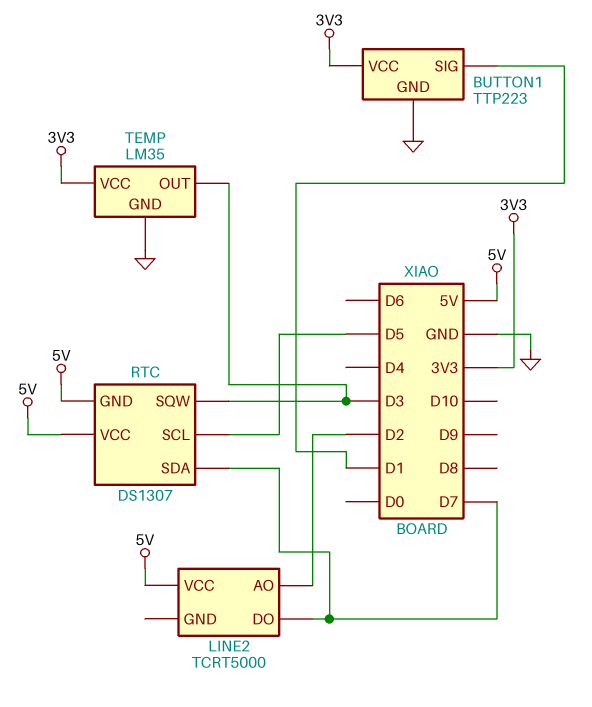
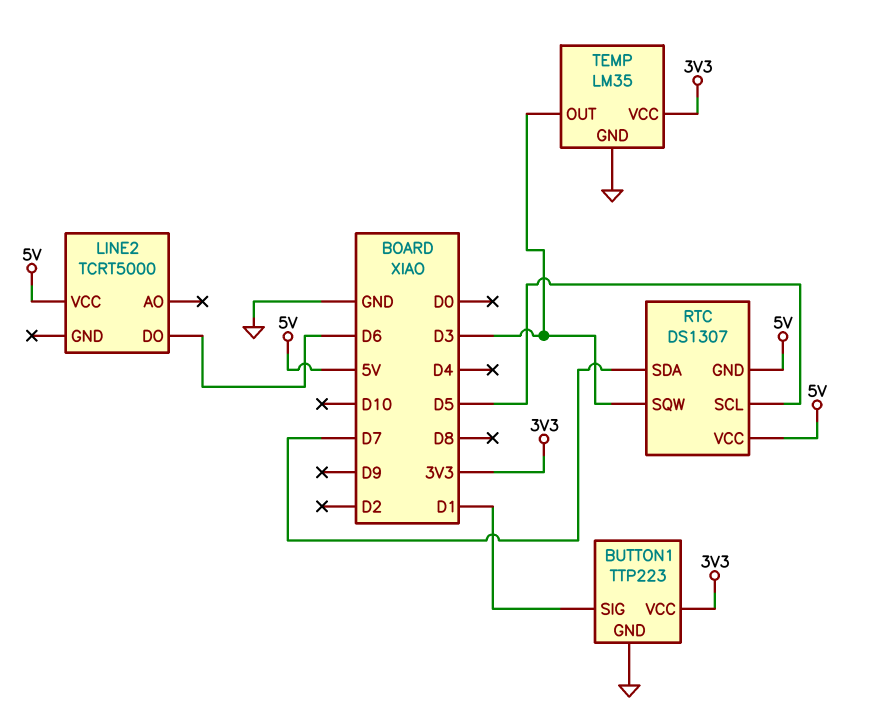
LINE2 pin AO: D2 -> none
LINE2 pin DO: D7 -> D6

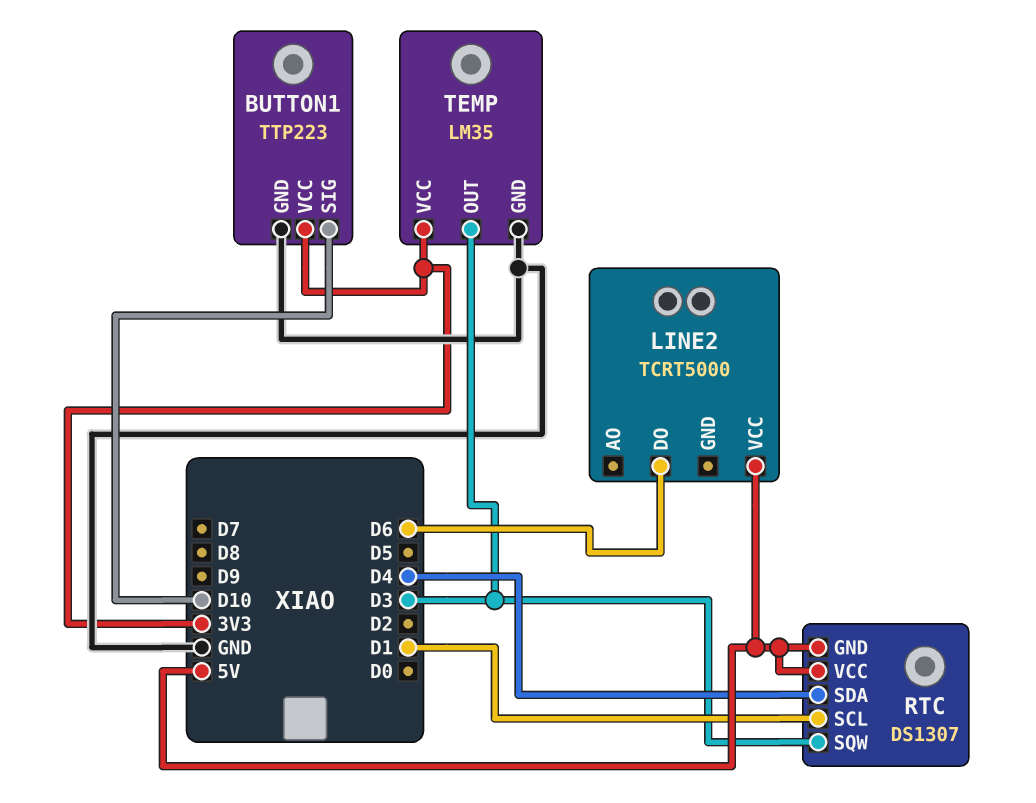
BUTTON1 pin SIG: D1 -> D10
RTC pin SCL: D5 -> D1
RTC pin SDA: D7 -> D4

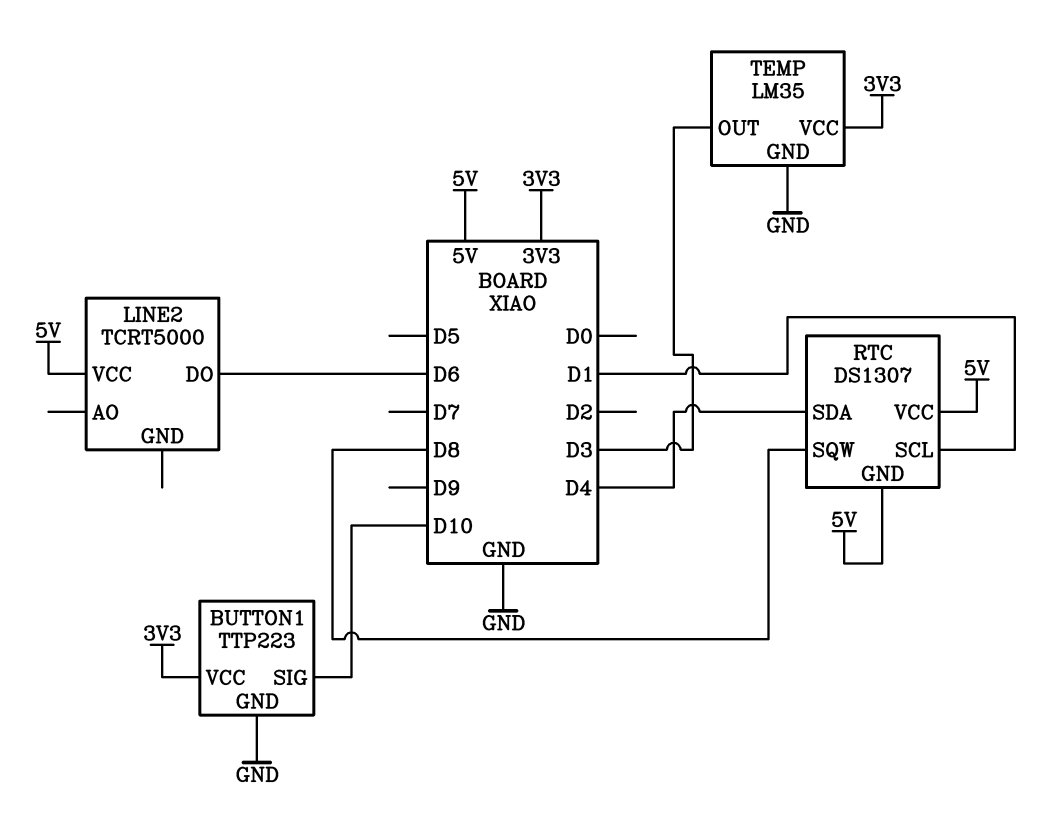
RTC pin SQW: D3 -> D8

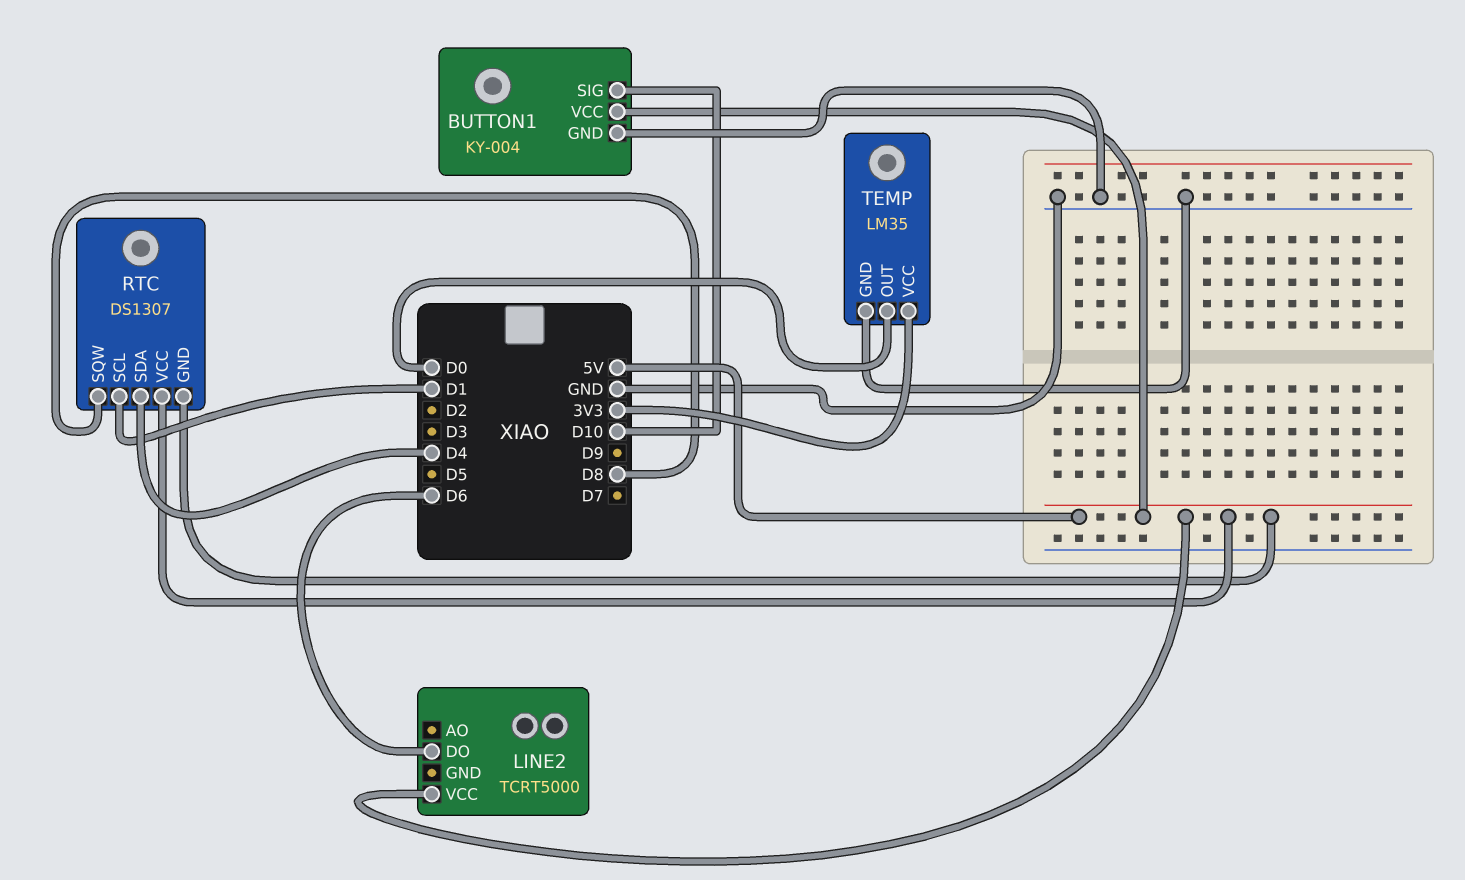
BUTTON1: TTP223 -> KY-004
BUTTON1 pin VCC: 3V3 -> 5V
TEMP pin OUT: D3 -> D0

